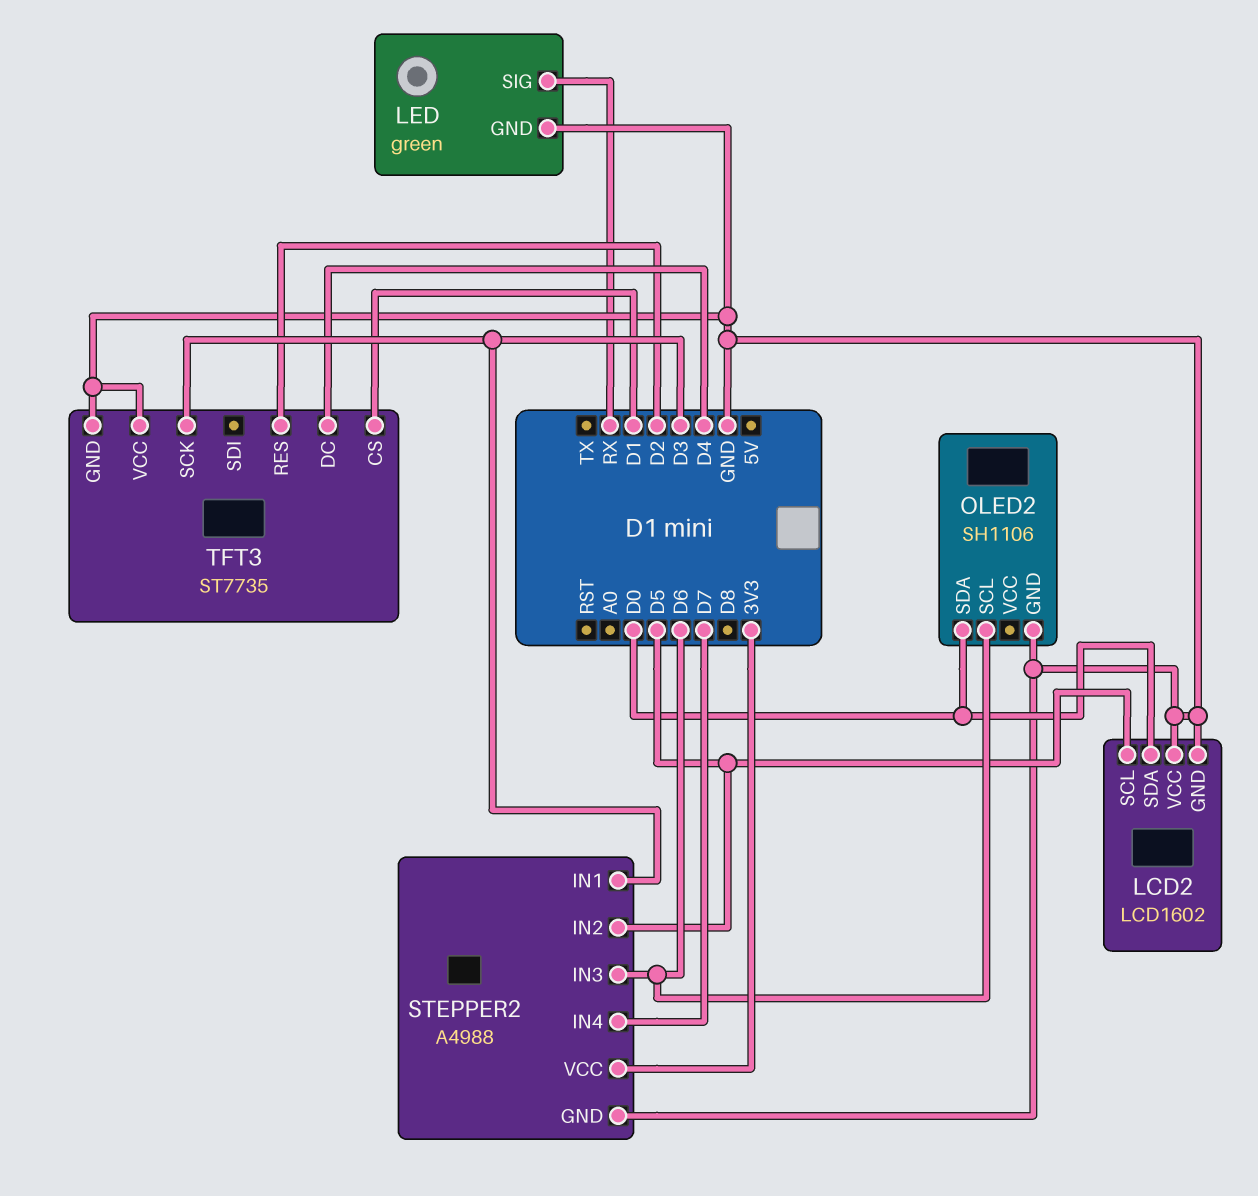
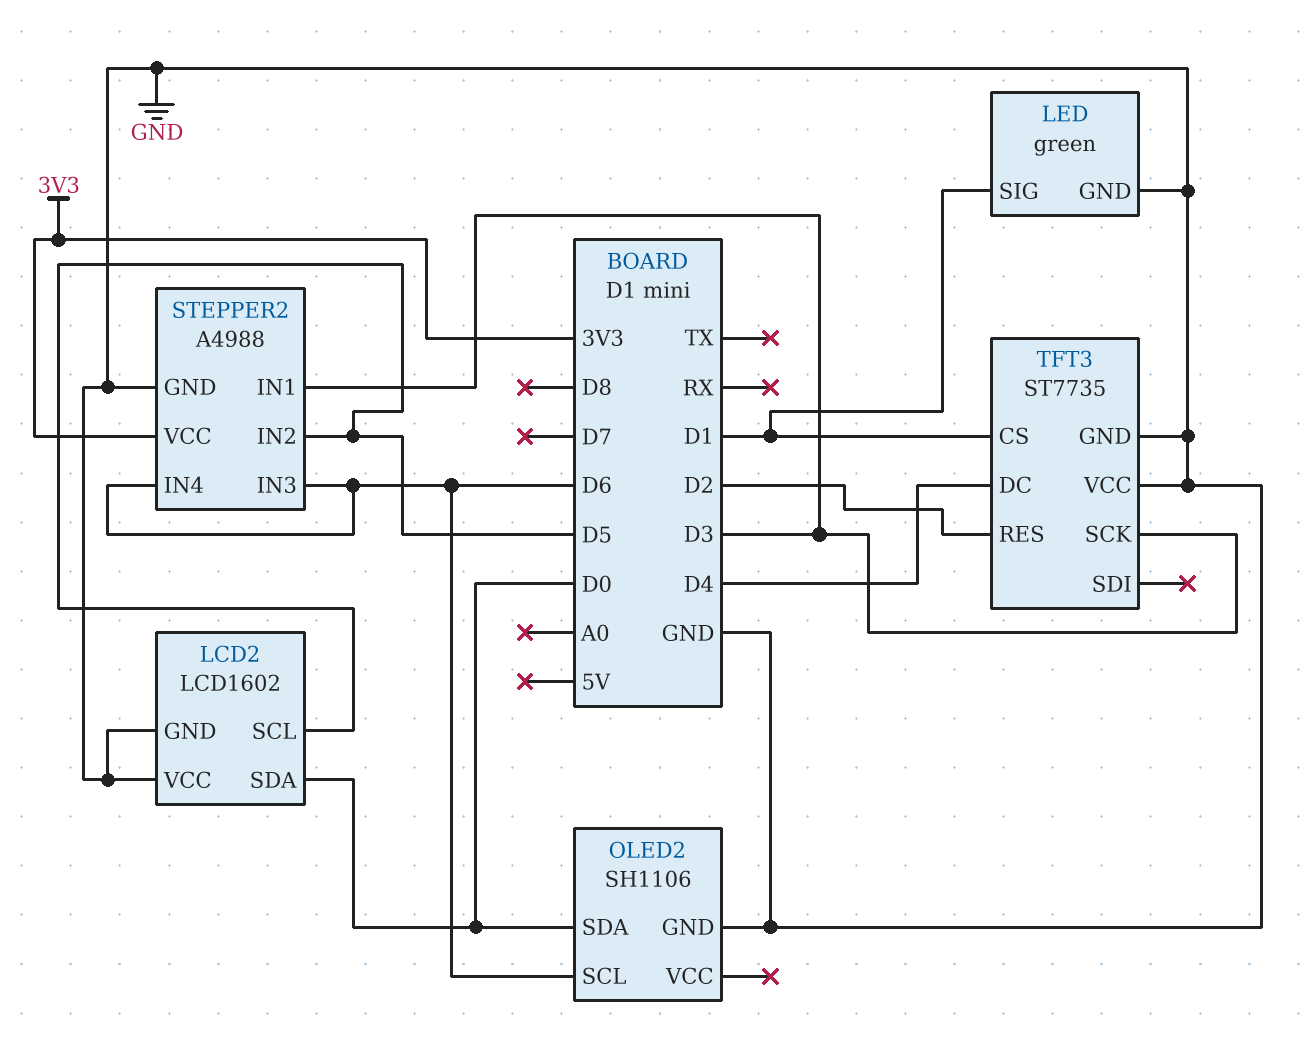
LED pin SIG: RX -> D1
STEPPER2 pin IN4: D7 -> D6

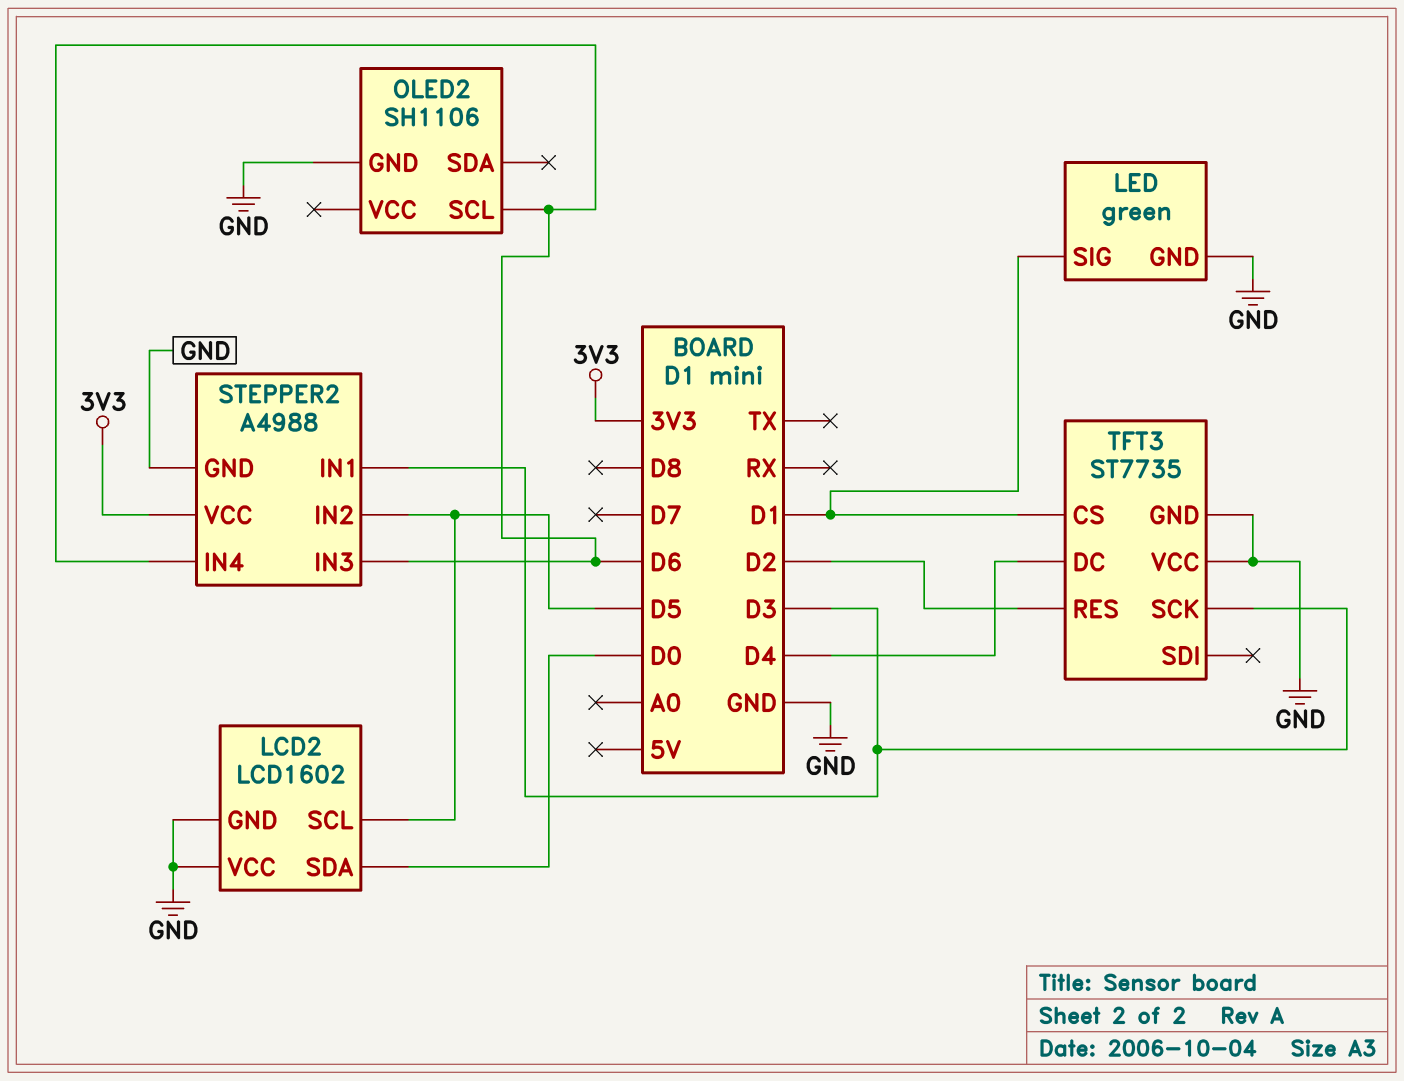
OLED2 pin SDA: D0 -> none

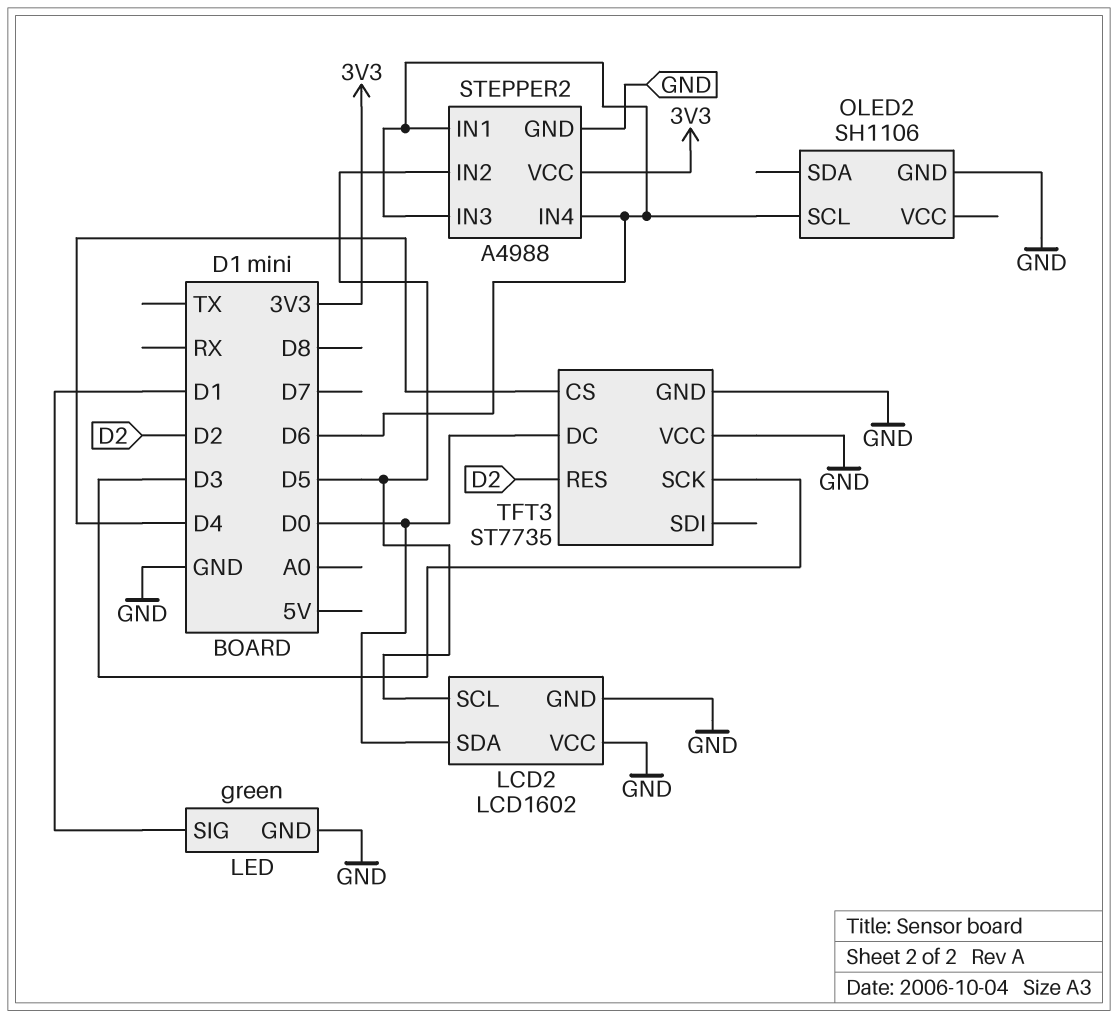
STEPPER2 pin IN1: D3 -> D6
TFT3 pin CS: D1 -> D4
TFT3 pin DC: D4 -> D0

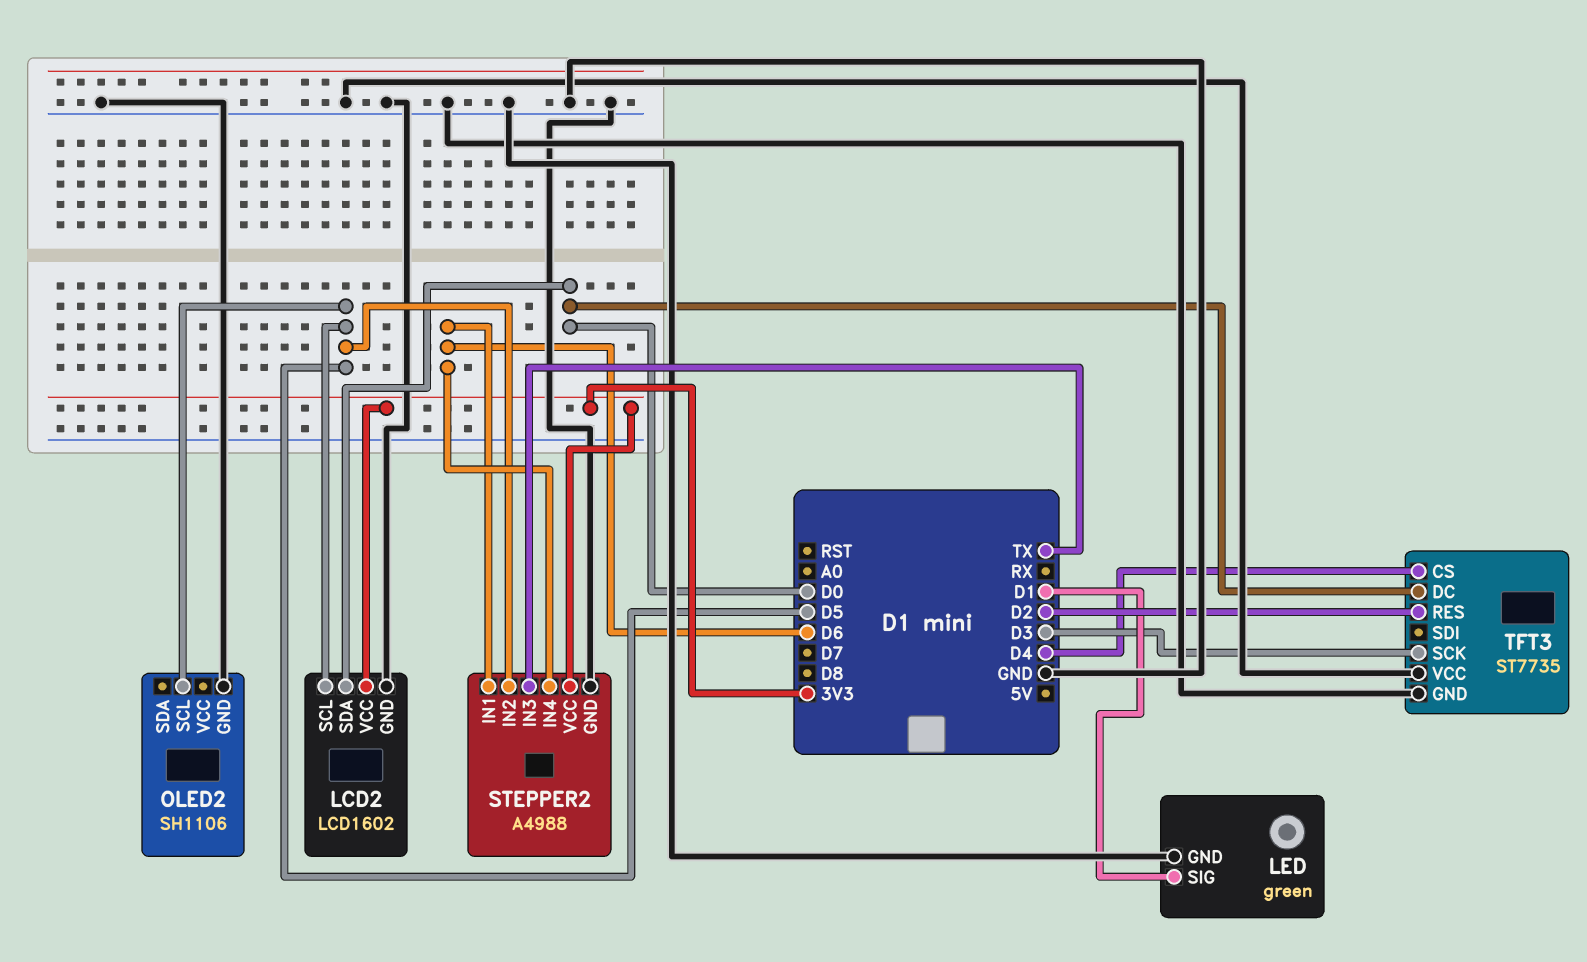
LCD2 pin VCC: GND -> 3V3
OLED2 pin SCL: D6 -> D5
STEPPER2 pin IN3: D6 -> TX

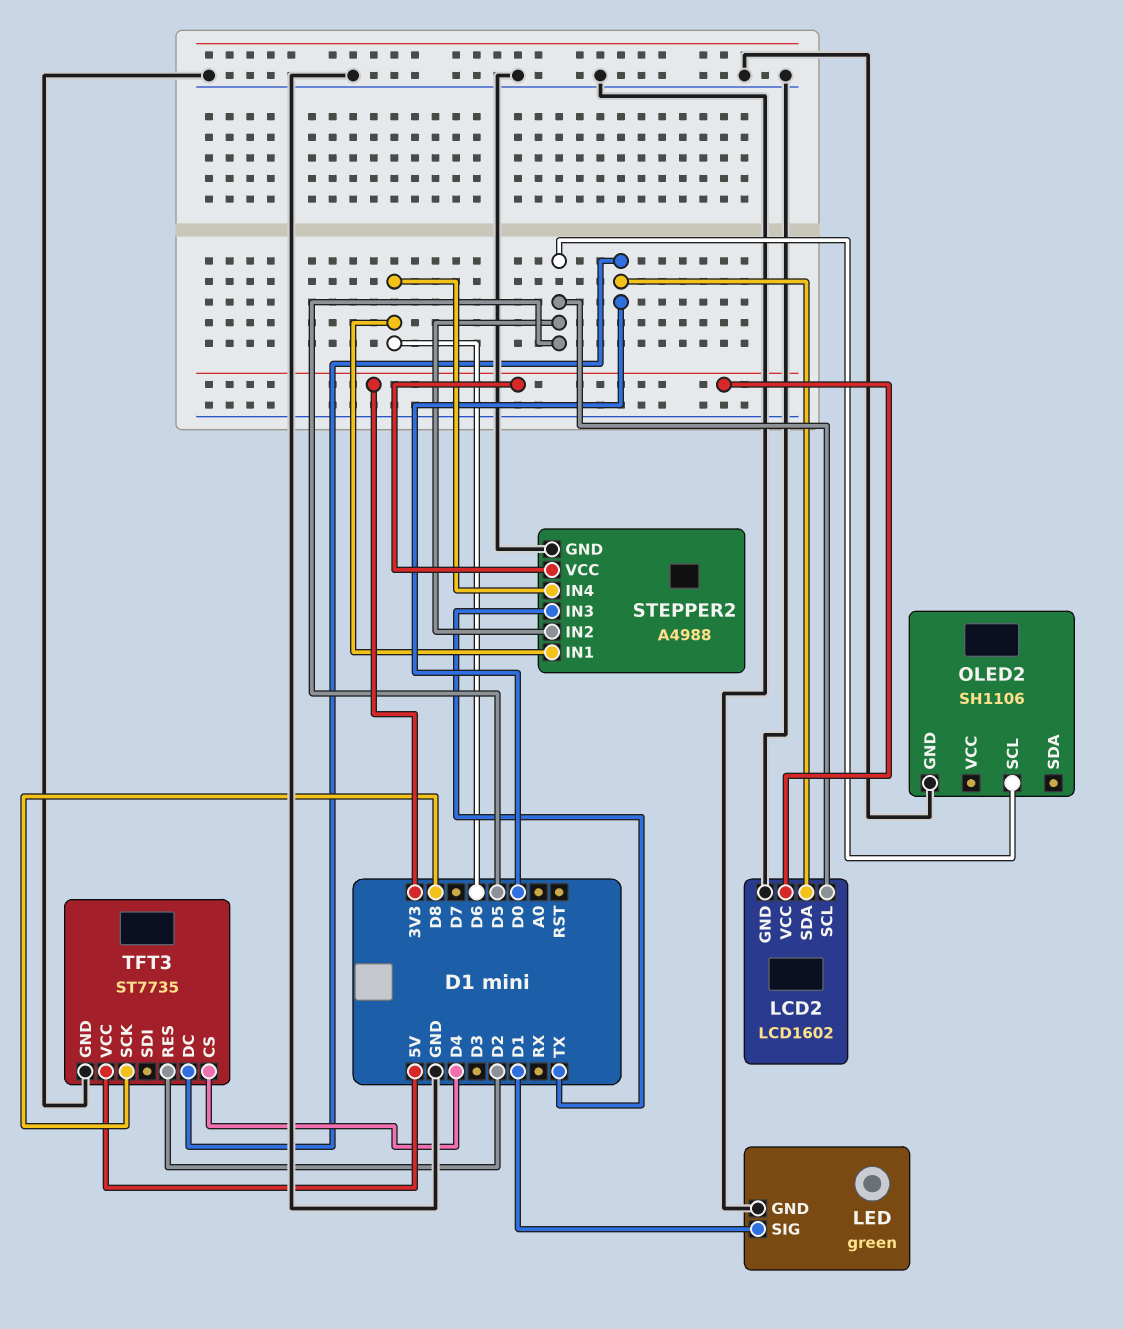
TFT3 pin SCK: D3 -> D8
TFT3 pin VCC: GND -> 5V

